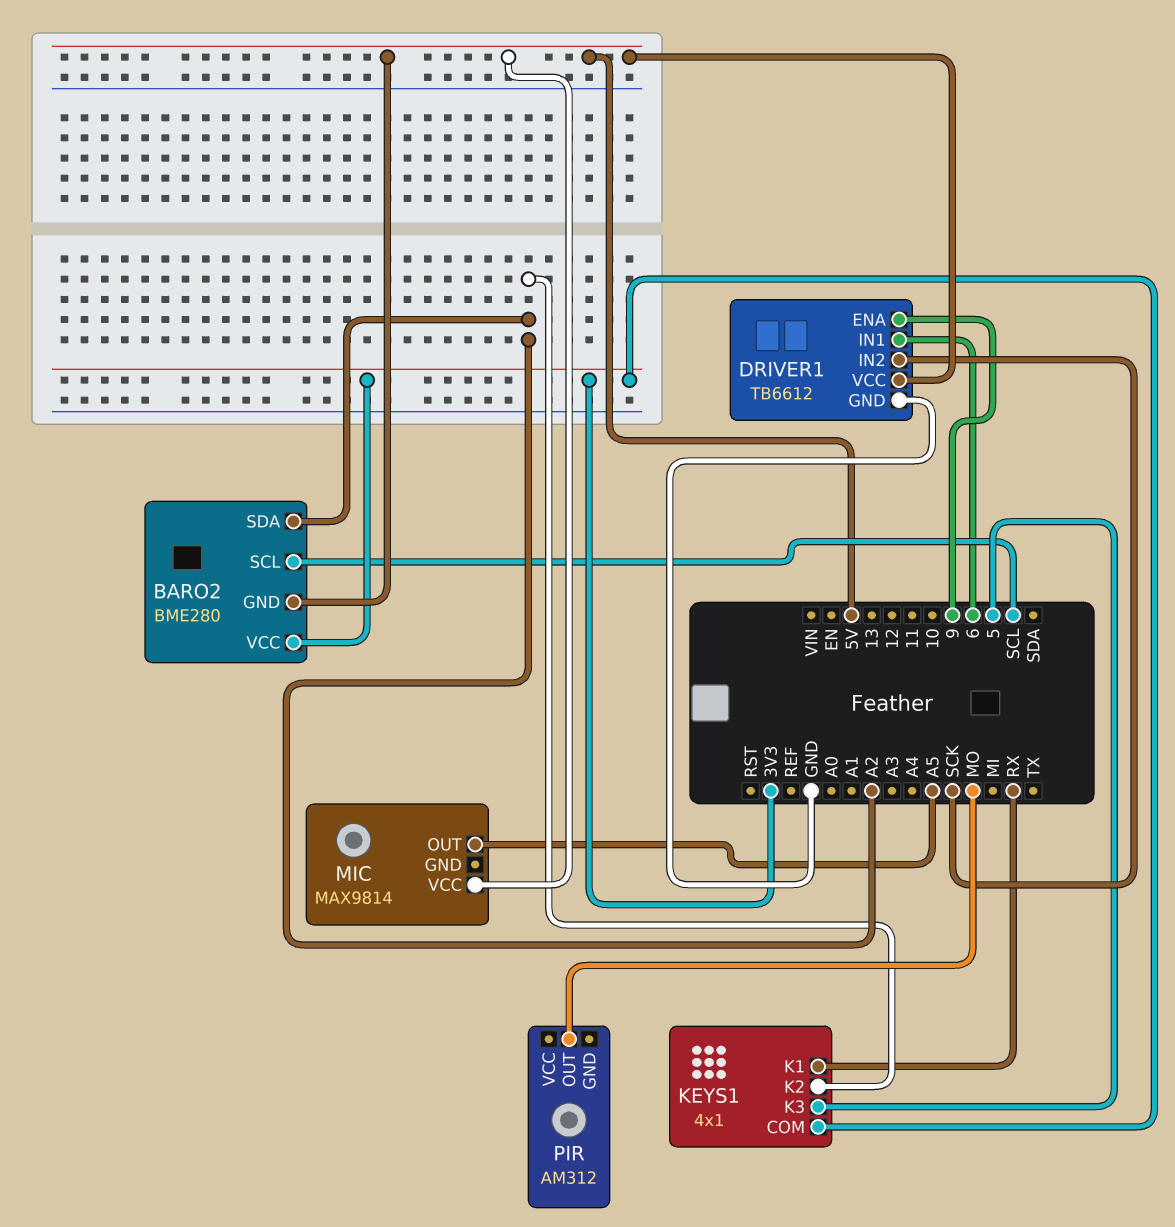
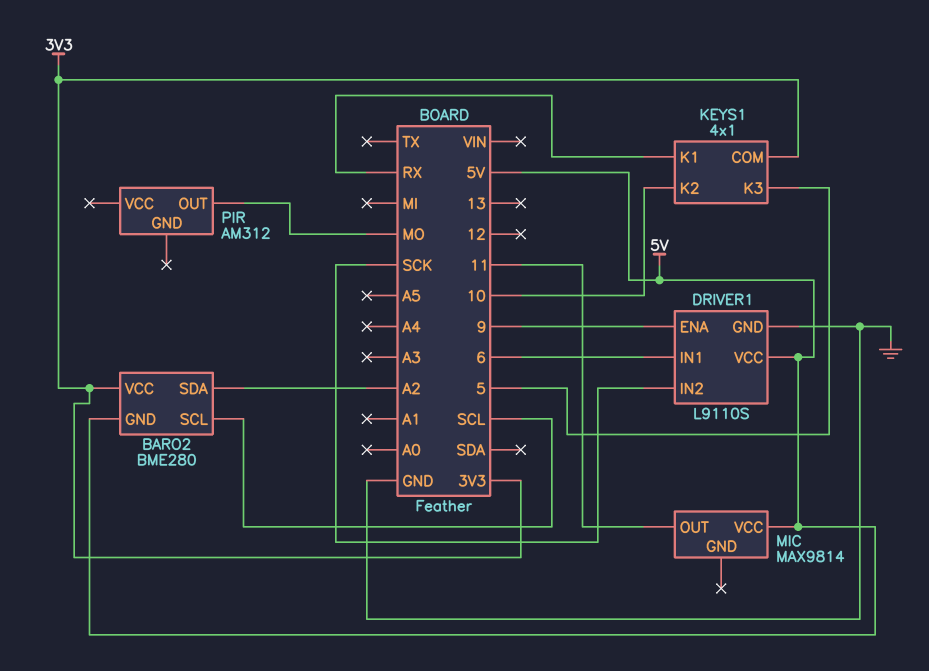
DRIVER1: TB6612 -> L9110S
KEYS1 pin K2: A2 -> 10
MIC pin OUT: A5 -> 11

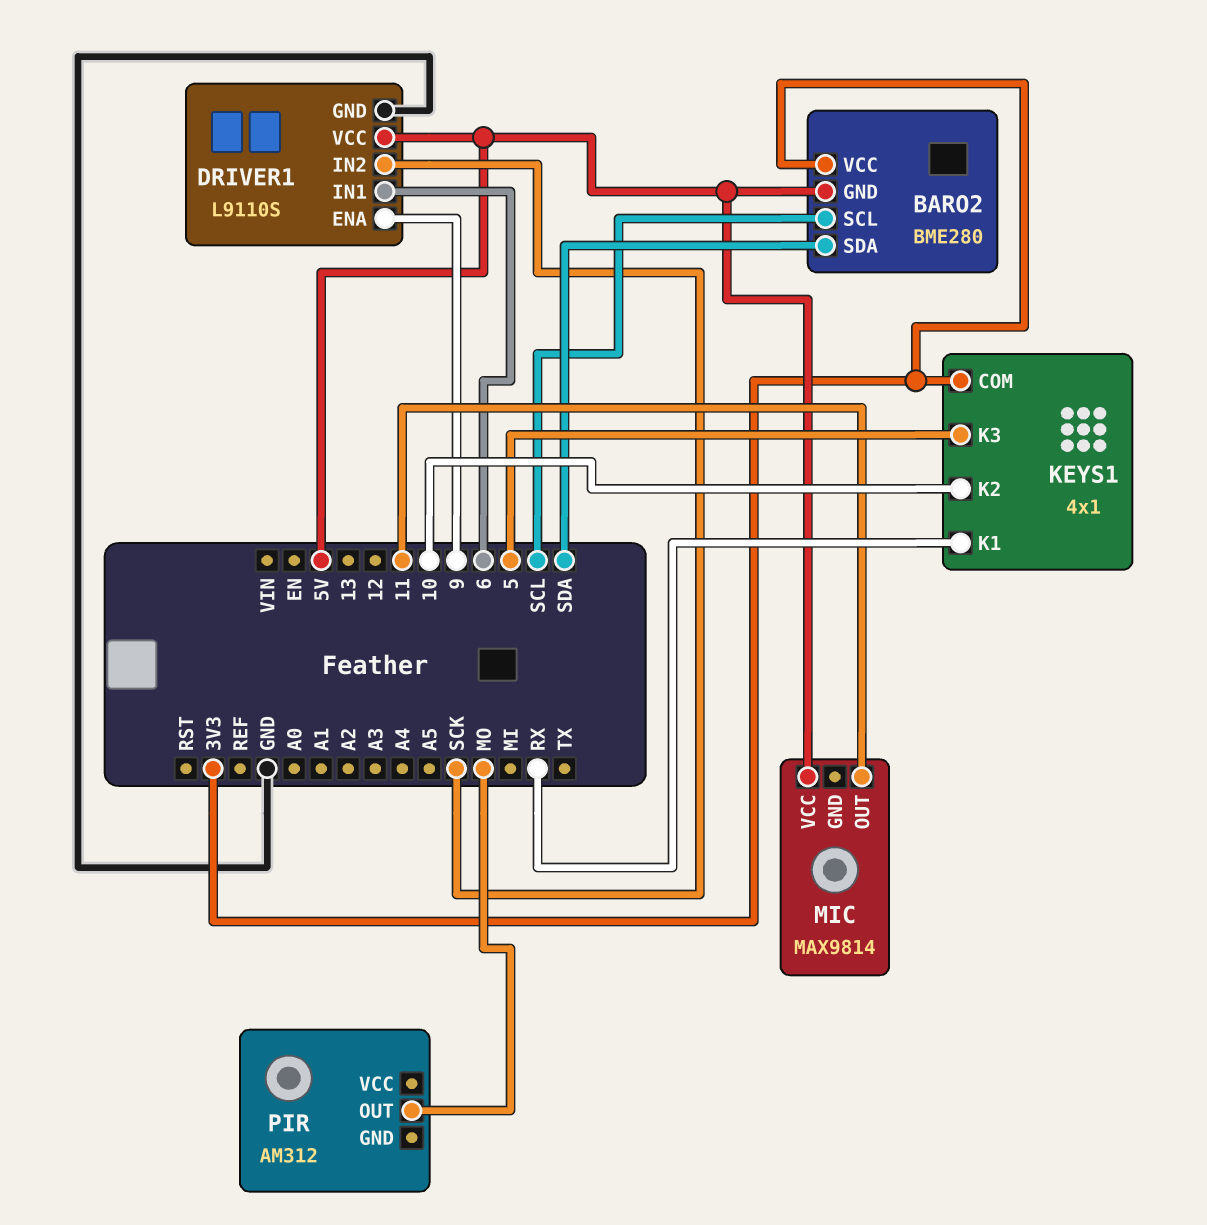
BARO2 pin SDA: A2 -> SDA

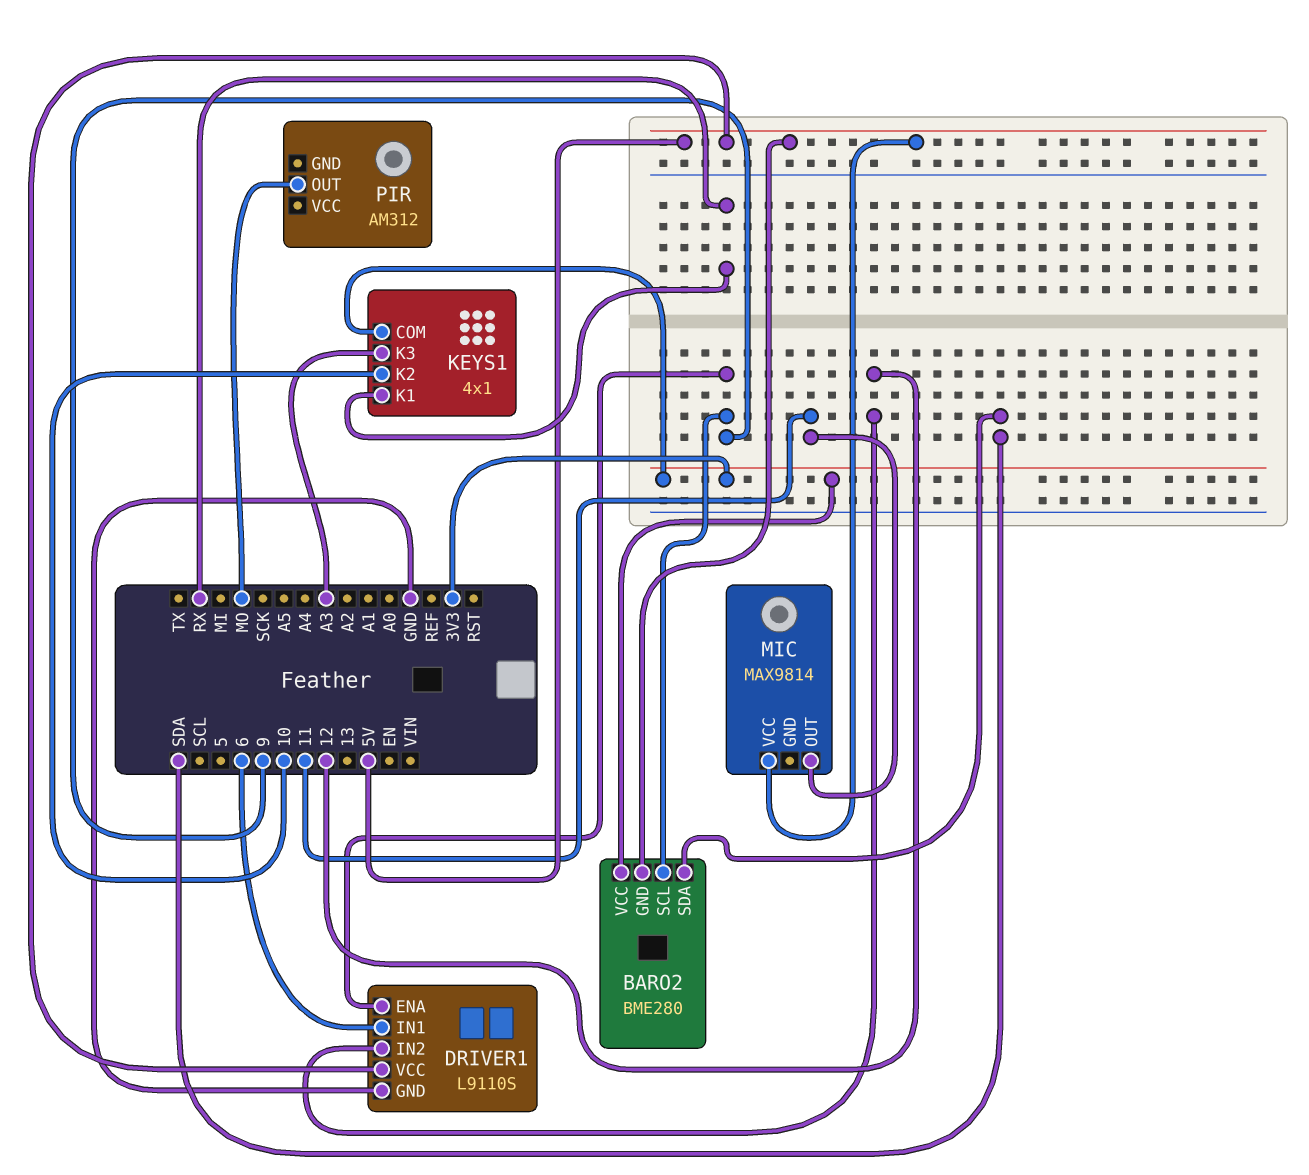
BARO2 pin SCL: SCL -> 9
DRIVER1 pin IN2: SCK -> 12
KEYS1 pin K3: 5 -> A3

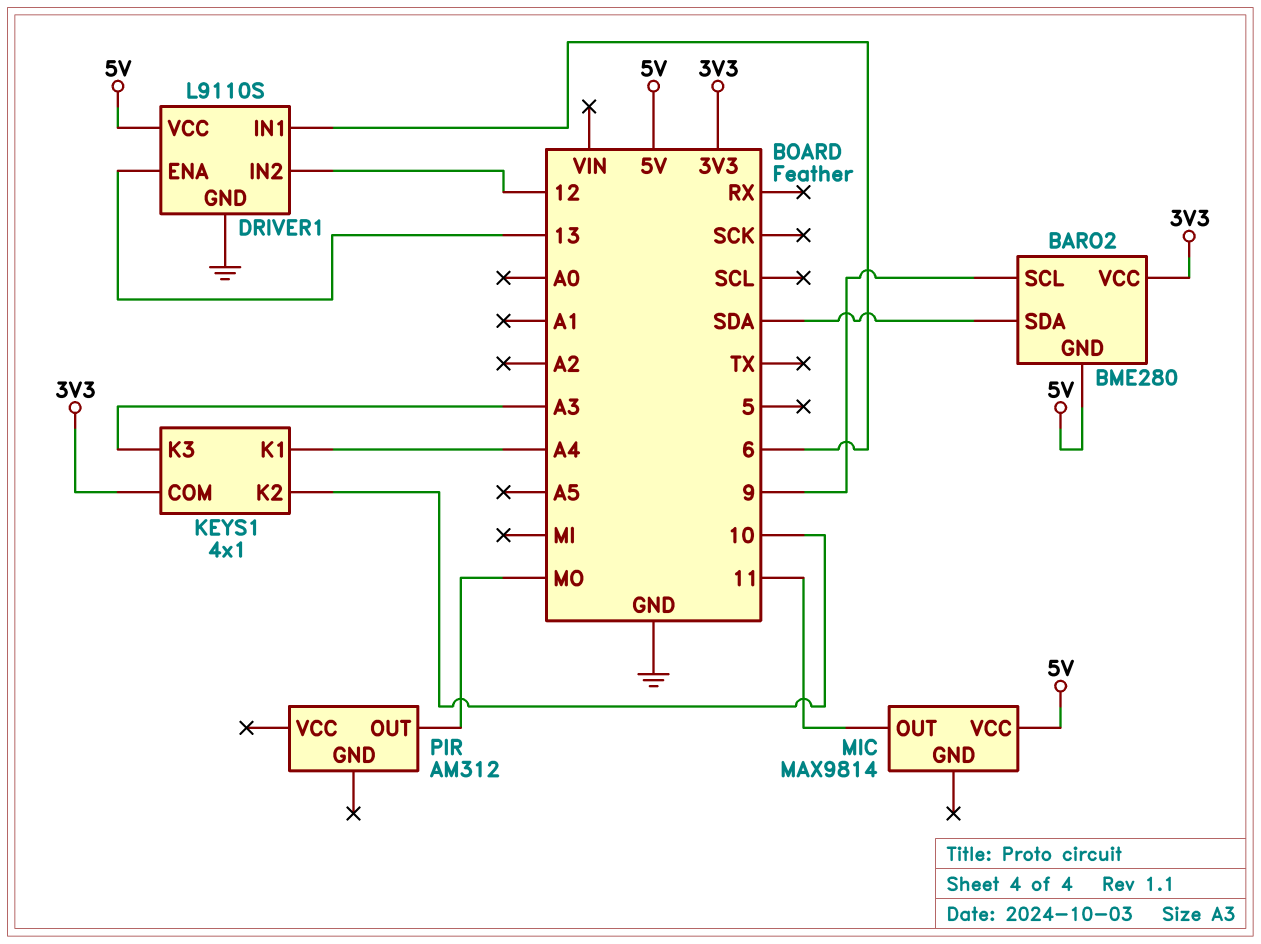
DRIVER1 pin ENA: 9 -> 13
KEYS1 pin K1: RX -> A4

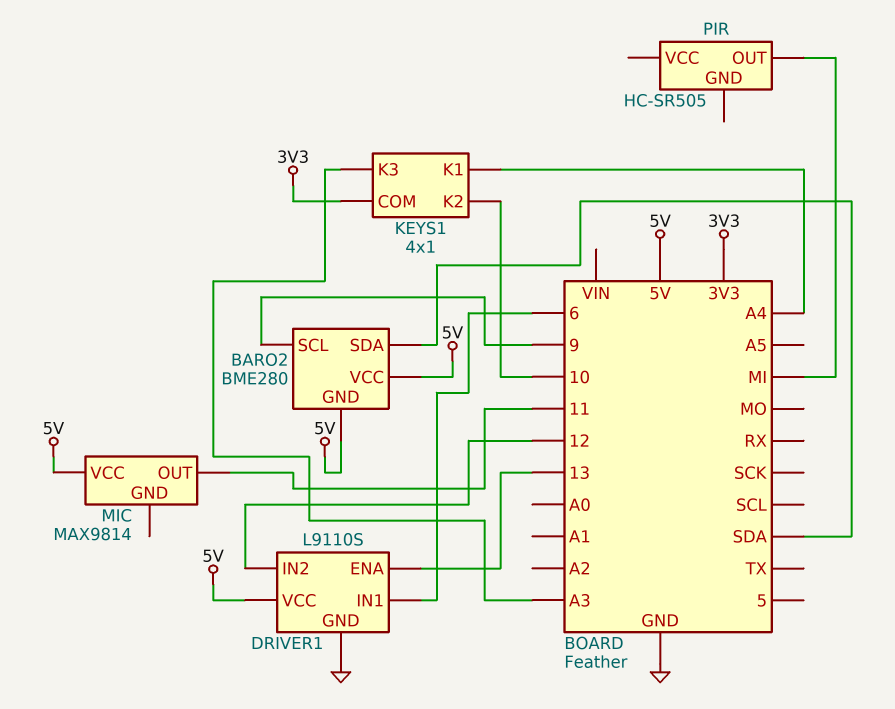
BARO2 pin VCC: 3V3 -> 5V
PIR: AM312 -> HC-SR505
PIR pin OUT: MO -> MI

